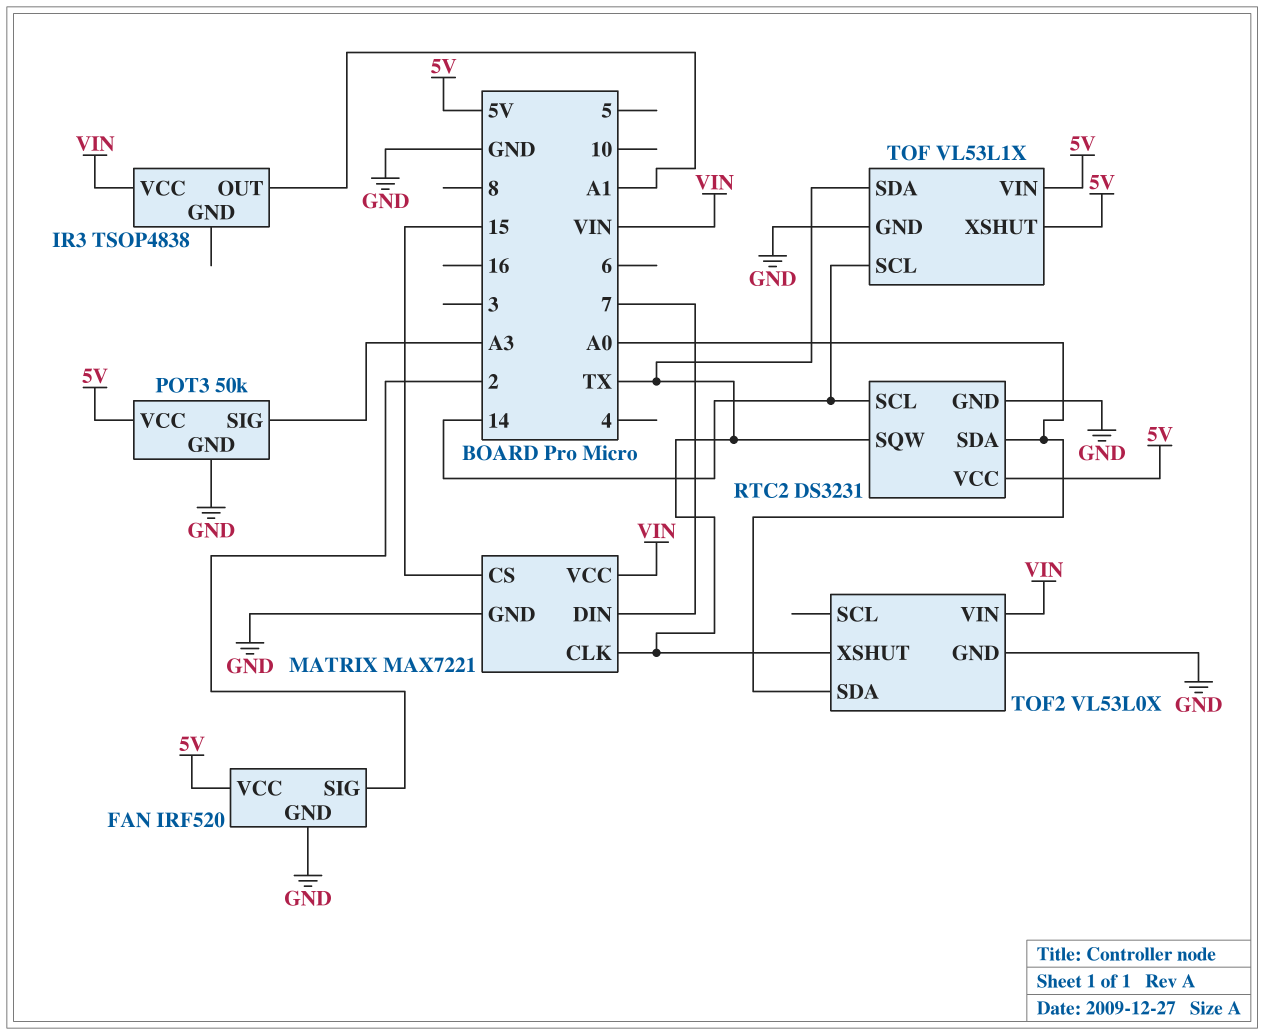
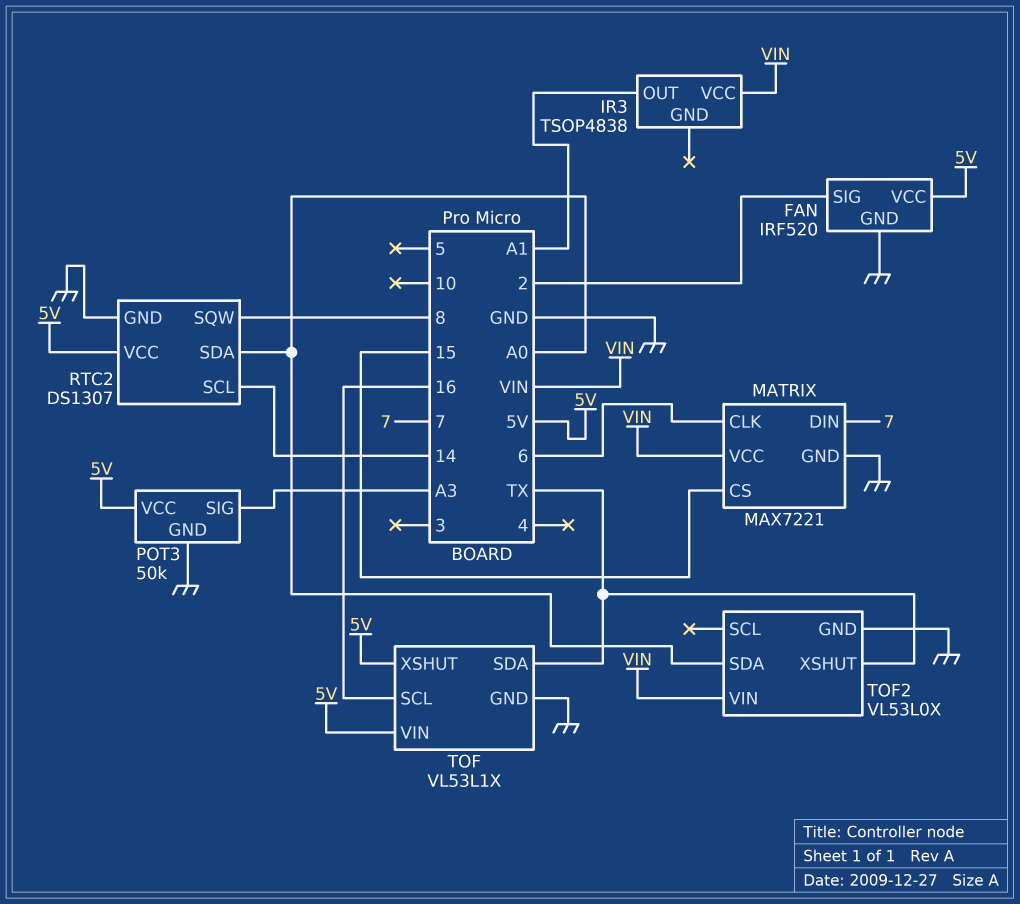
MATRIX pin CLK: TX -> 6
RTC2: DS3231 -> DS1307
RTC2 pin SQW: TX -> 8
TOF pin SCL: 14 -> 16

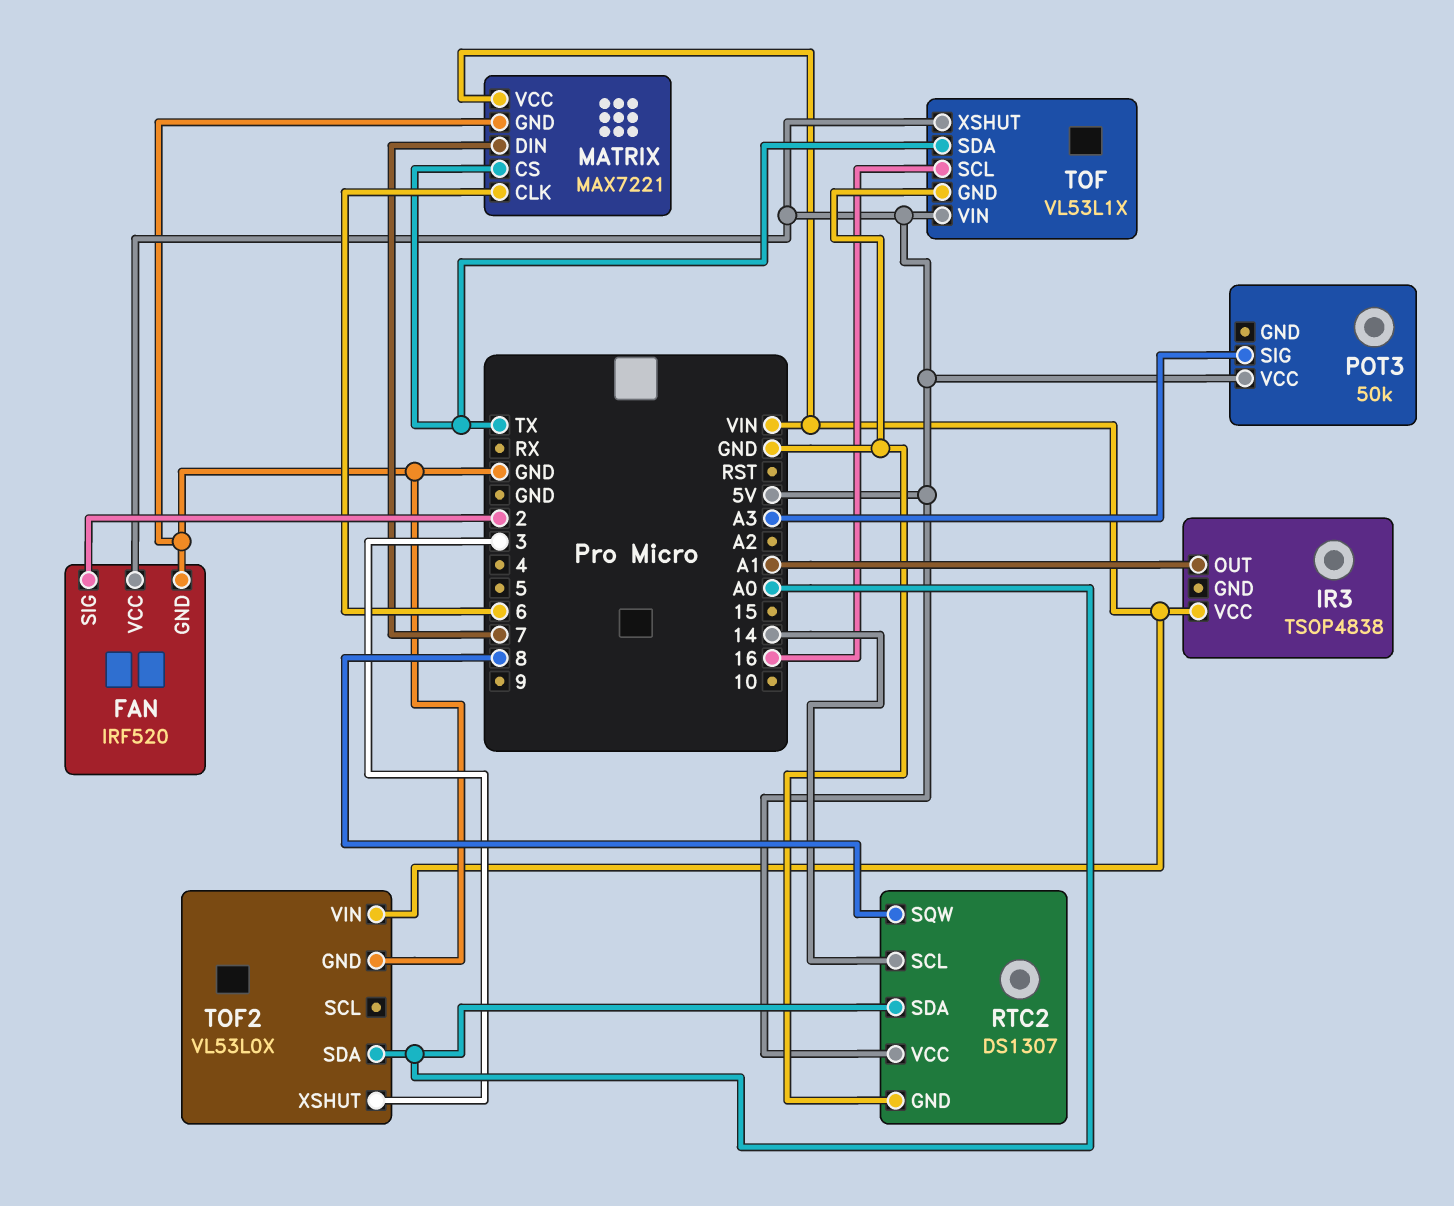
MATRIX pin CS: 15 -> TX
POT3 pin GND: GND -> none
TOF2 pin XSHUT: TX -> 3

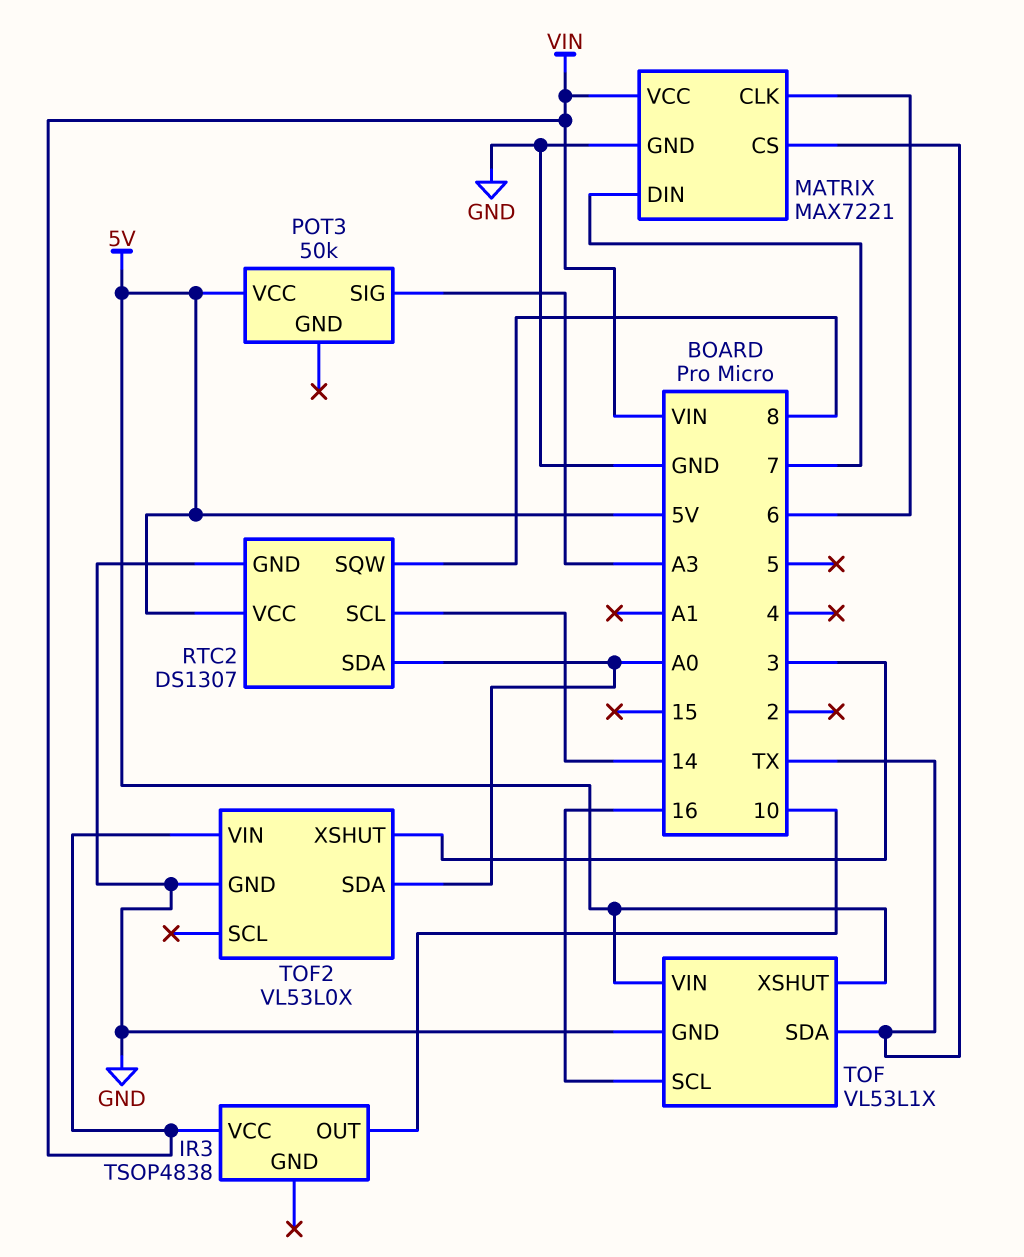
FAN: IRF520 -> none
FAN pin GND: GND -> none
FAN pin SIG: 2 -> none
FAN pin VCC: 5V -> none
IR3 pin OUT: A1 -> 10

